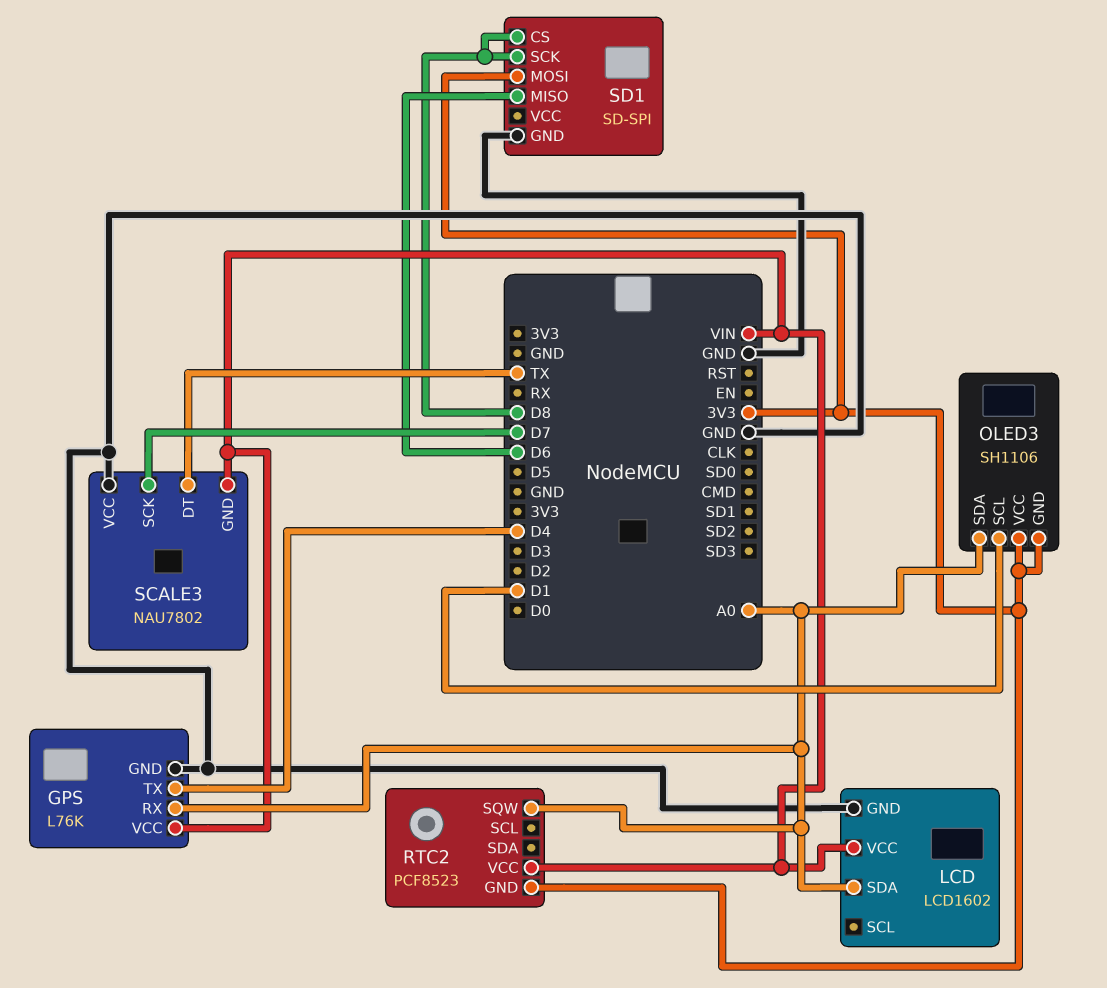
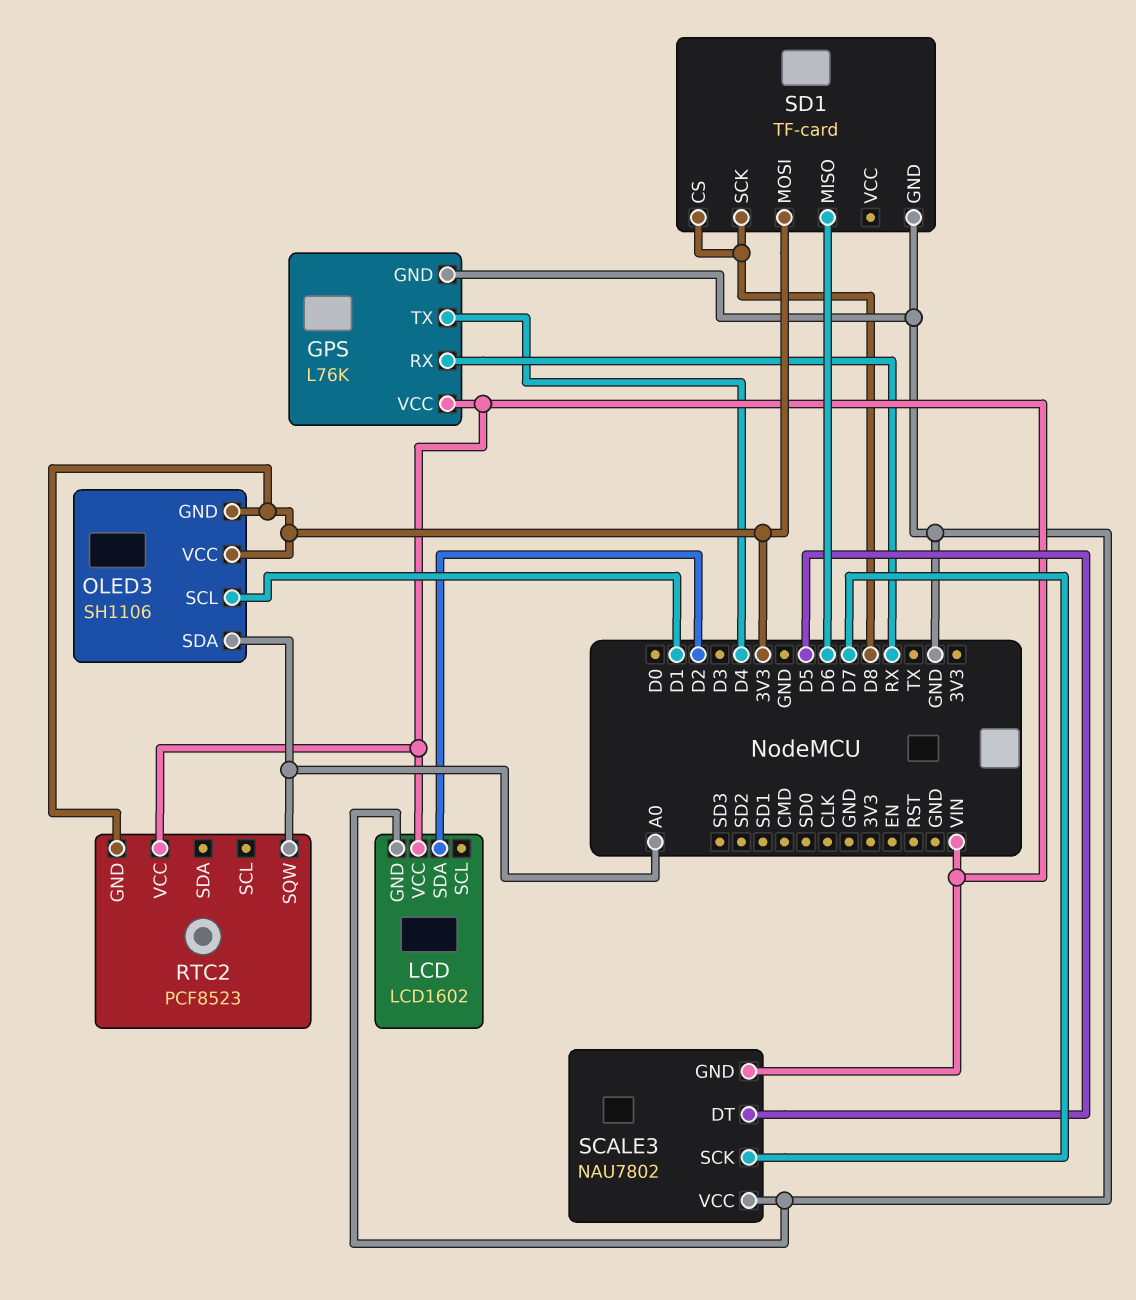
GPS pin RX: A0 -> RX
LCD pin SDA: A0 -> D2
SCALE3 pin DT: TX -> D5
SD1: SD-SPI -> TF-card

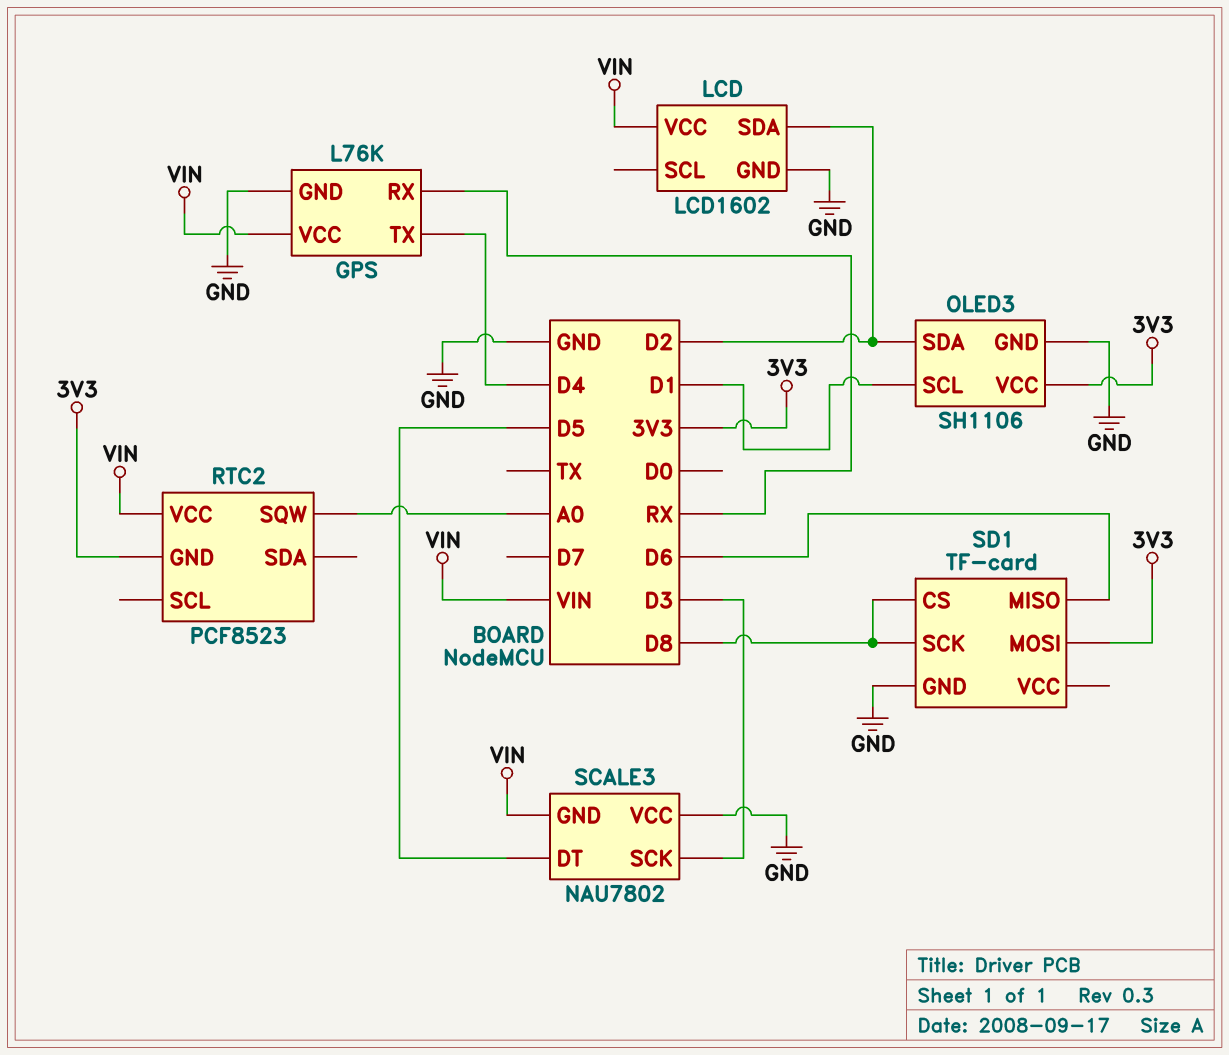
OLED3 pin GND: 3V3 -> GND
OLED3 pin SDA: A0 -> D2
SCALE3 pin SCK: D7 -> D3

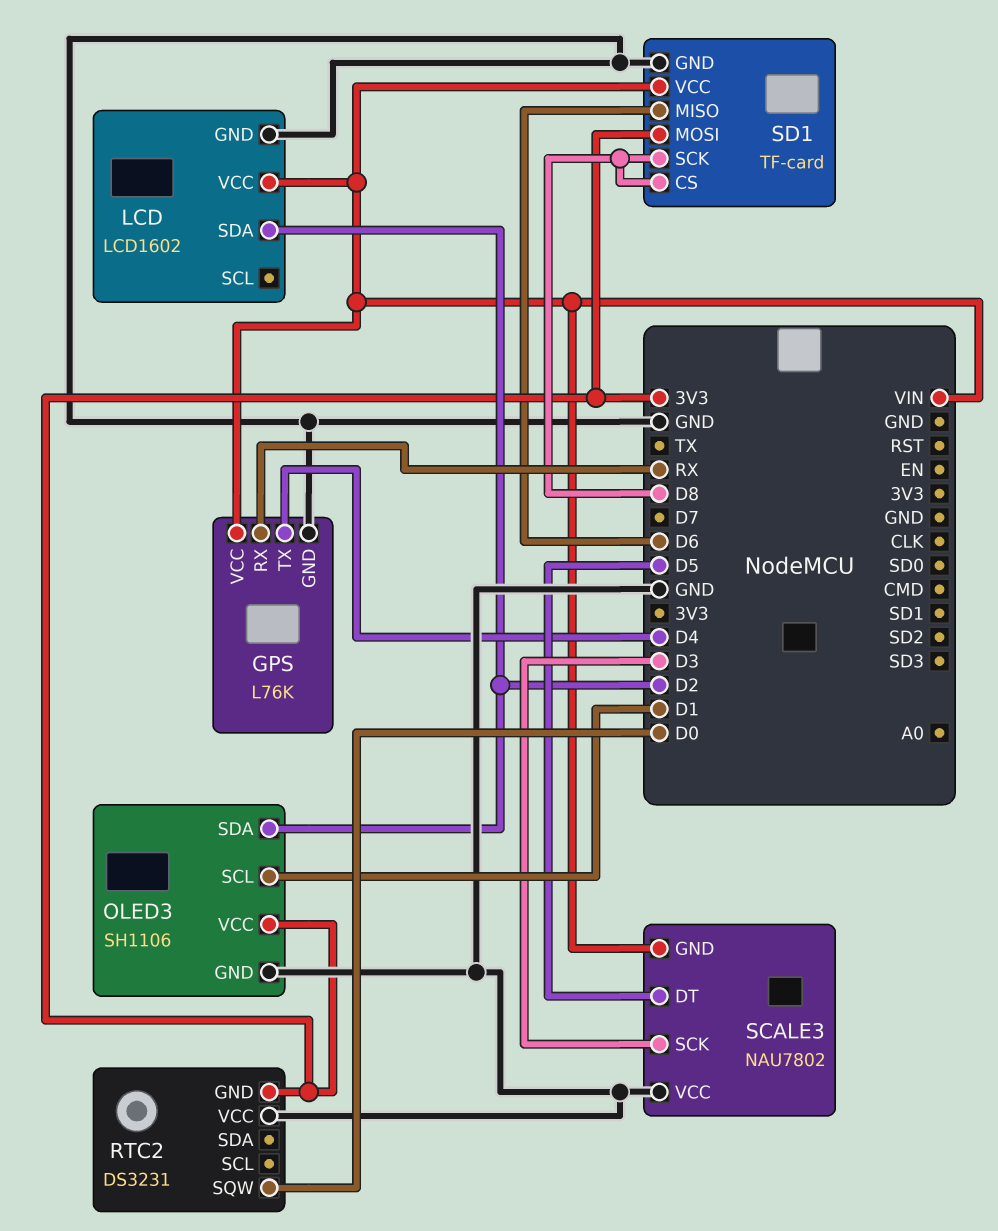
RTC2: PCF8523 -> DS3231
RTC2 pin SQW: A0 -> D0
RTC2 pin VCC: VIN -> GND
SD1 pin VCC: none -> VIN

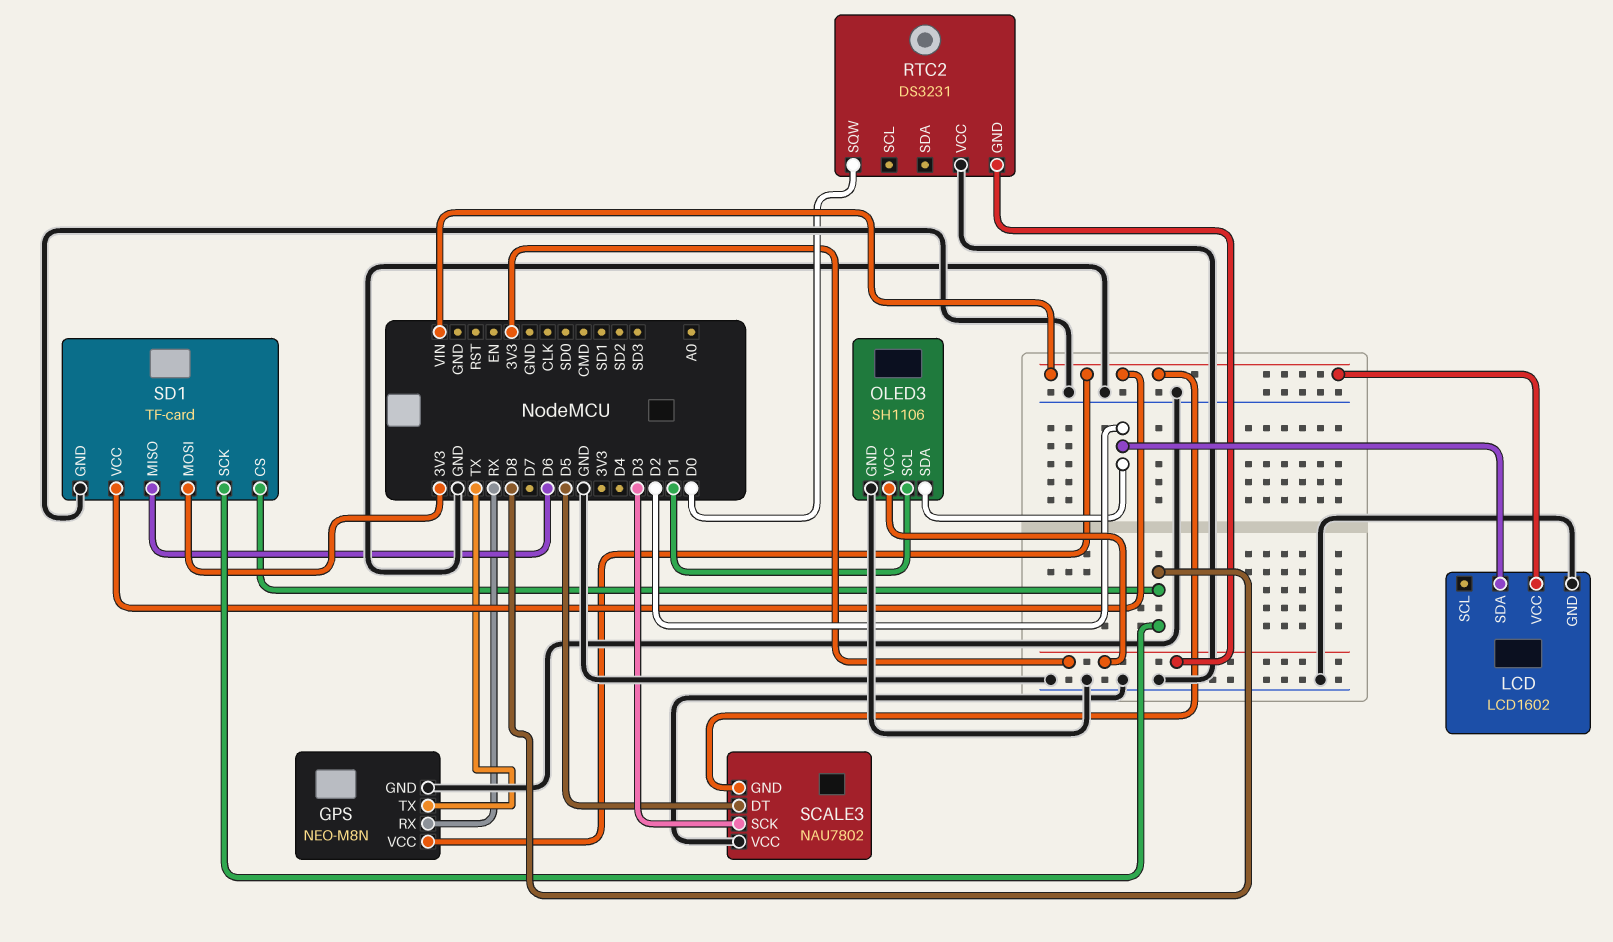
GPS: L76K -> NEO-M8N
GPS pin TX: D4 -> TX

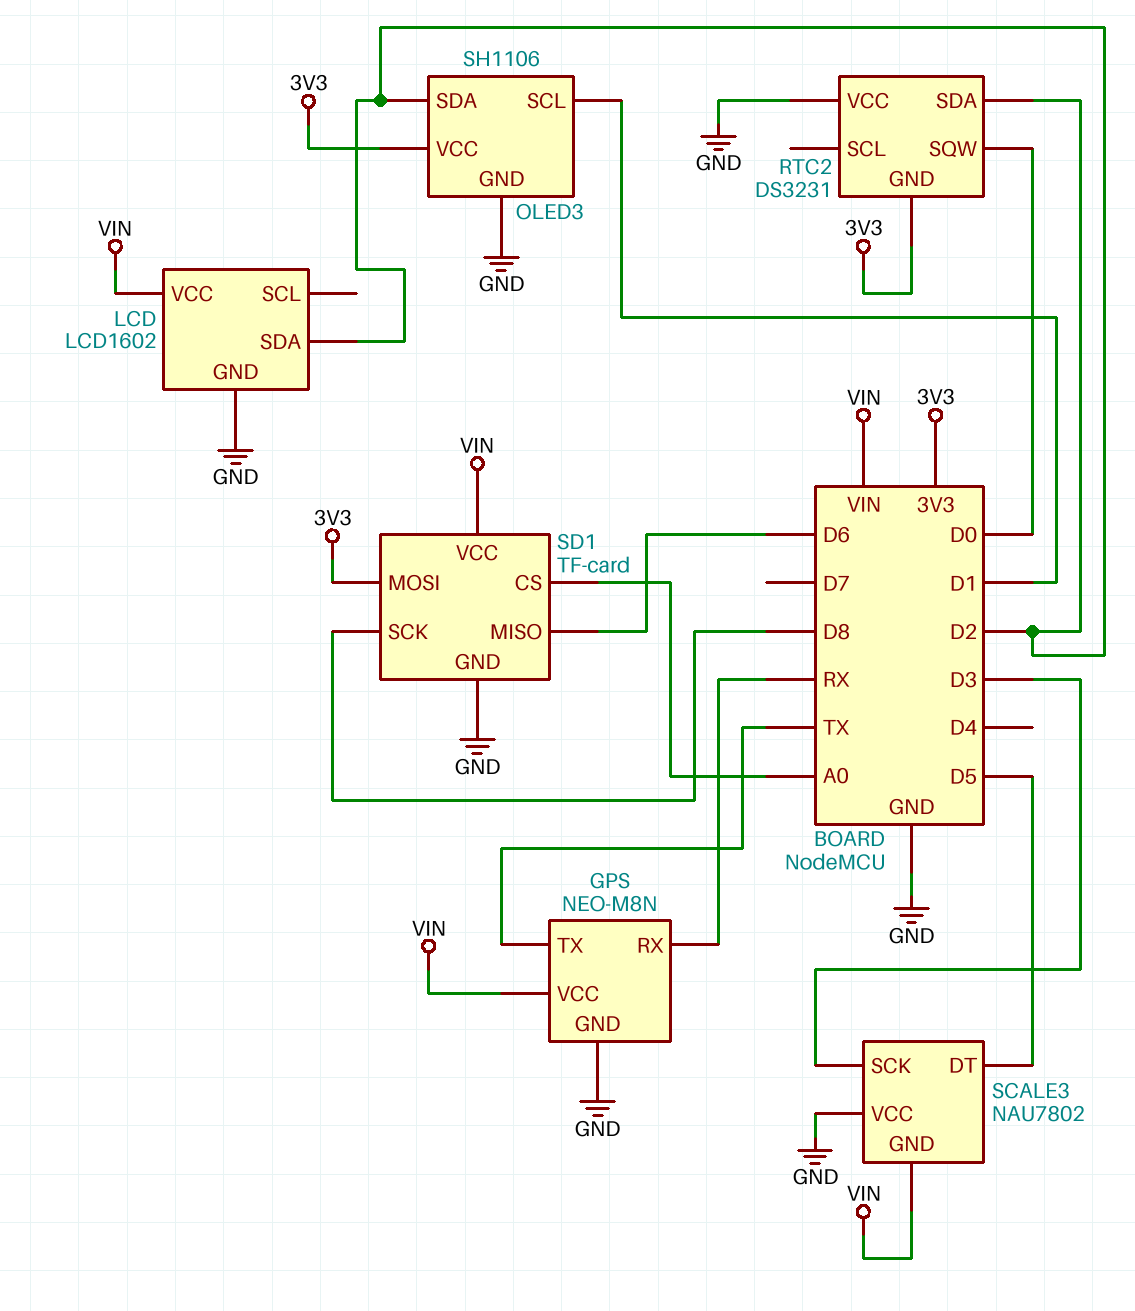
RTC2 pin SDA: none -> D2
SD1 pin CS: D8 -> A0

